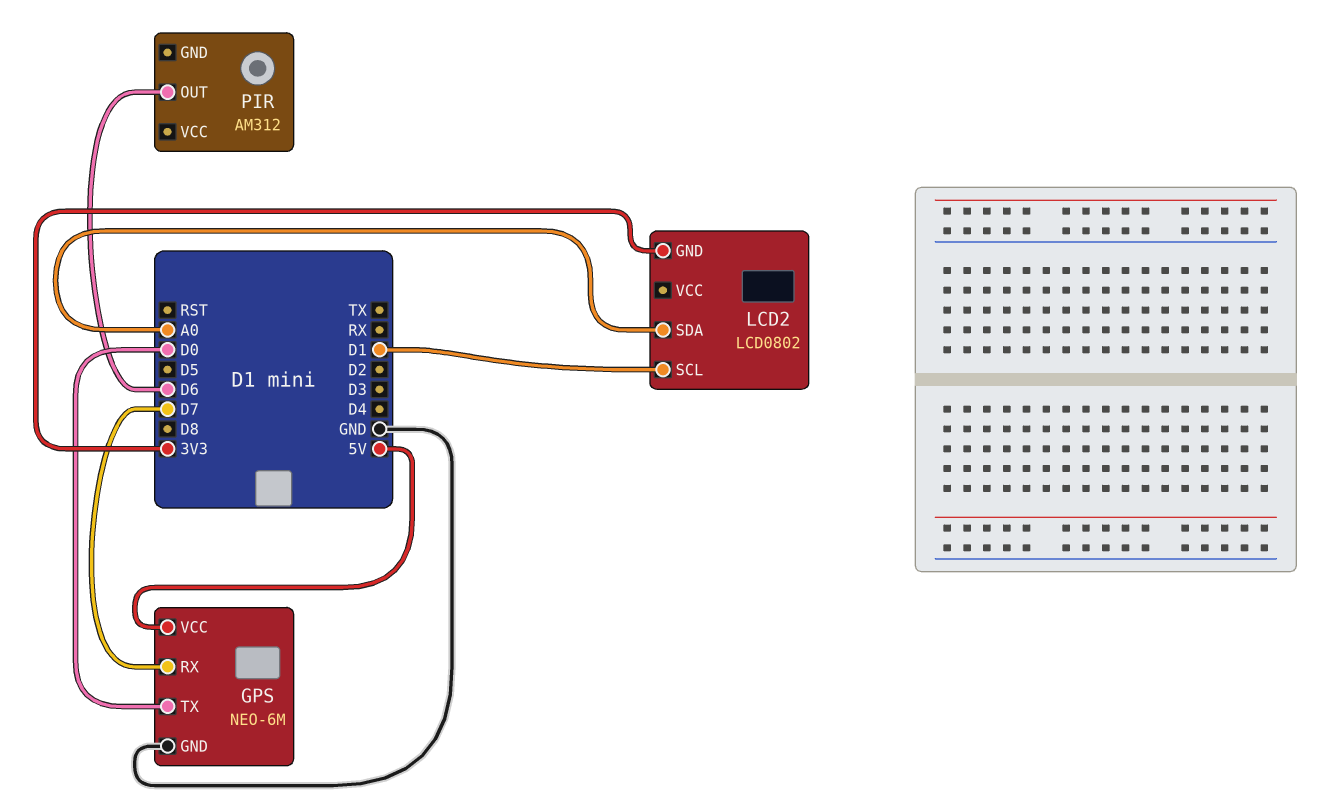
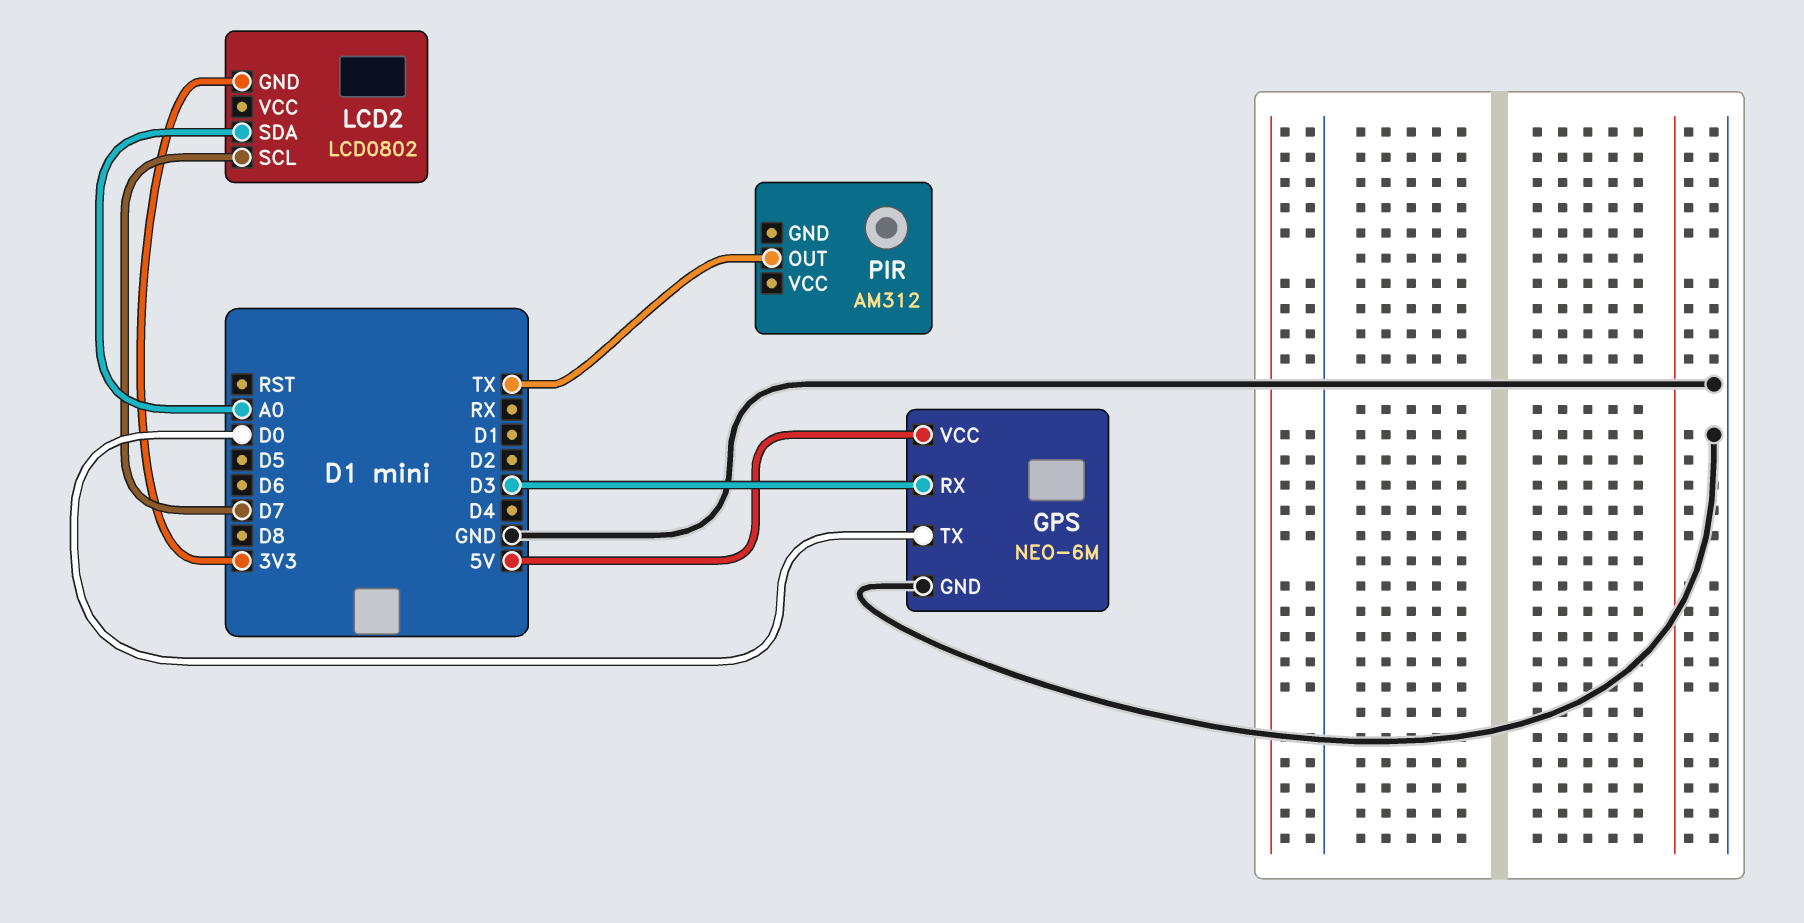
GPS pin RX: D7 -> D3
LCD2 pin SCL: D1 -> D7
PIR pin OUT: D6 -> TX

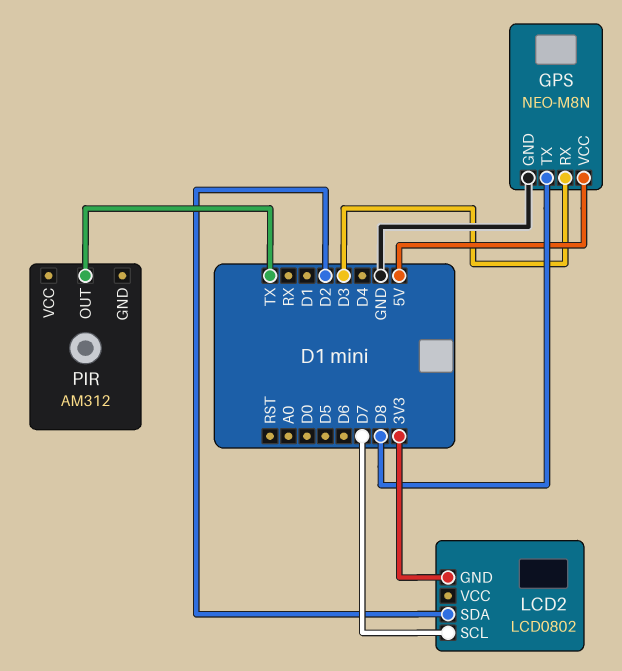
GPS: NEO-6M -> NEO-M8N
GPS pin TX: D0 -> D8
LCD2 pin SDA: A0 -> D2

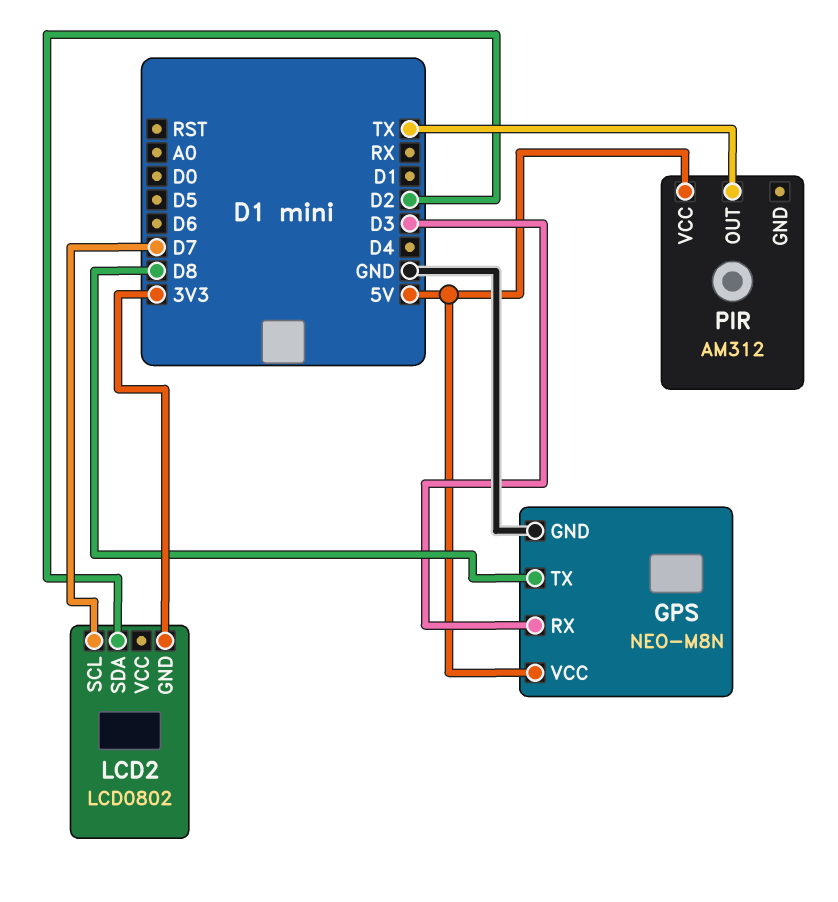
PIR pin VCC: none -> 5V

